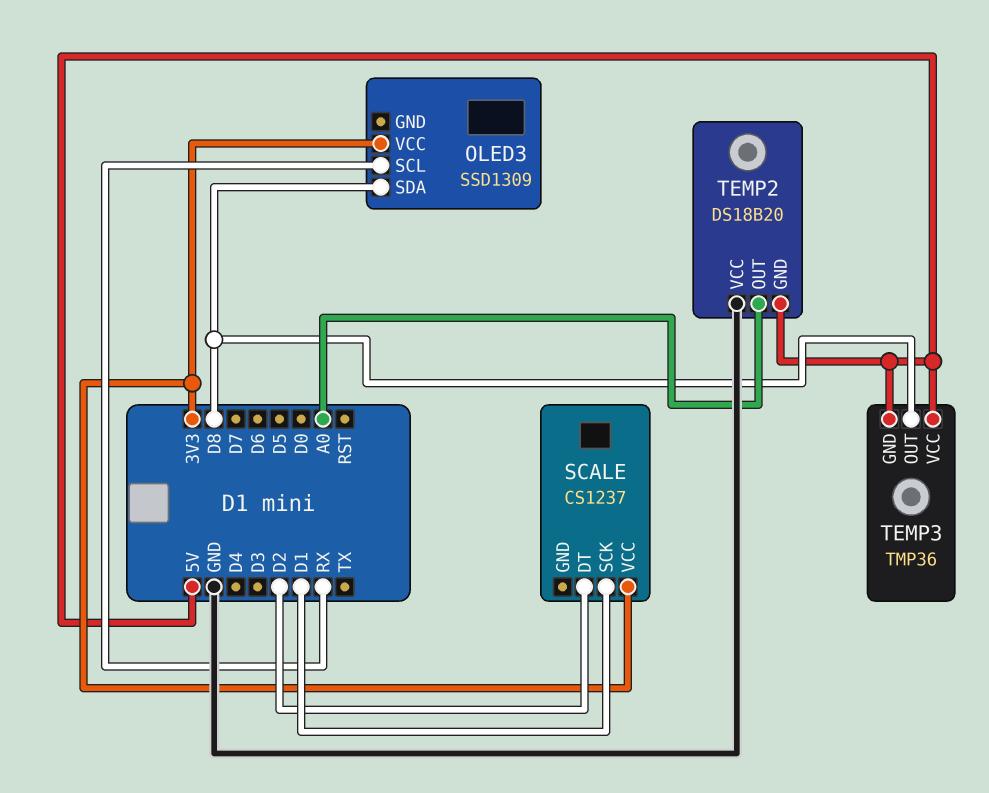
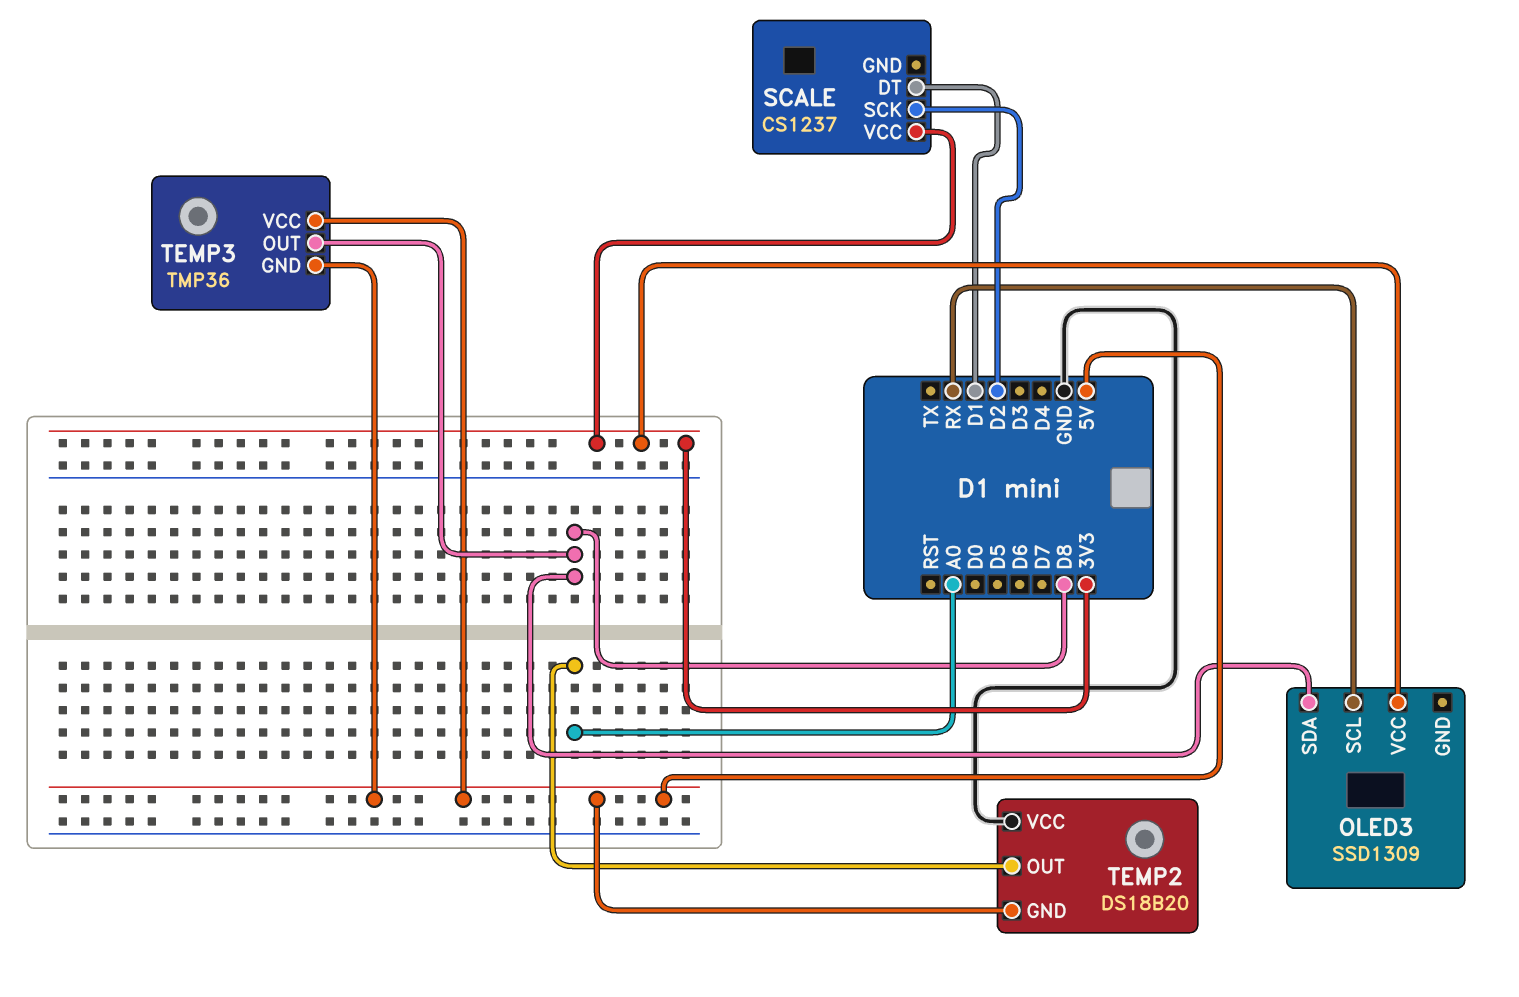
SCALE pin DT: D2 -> D1
SCALE pin SCK: D1 -> D2

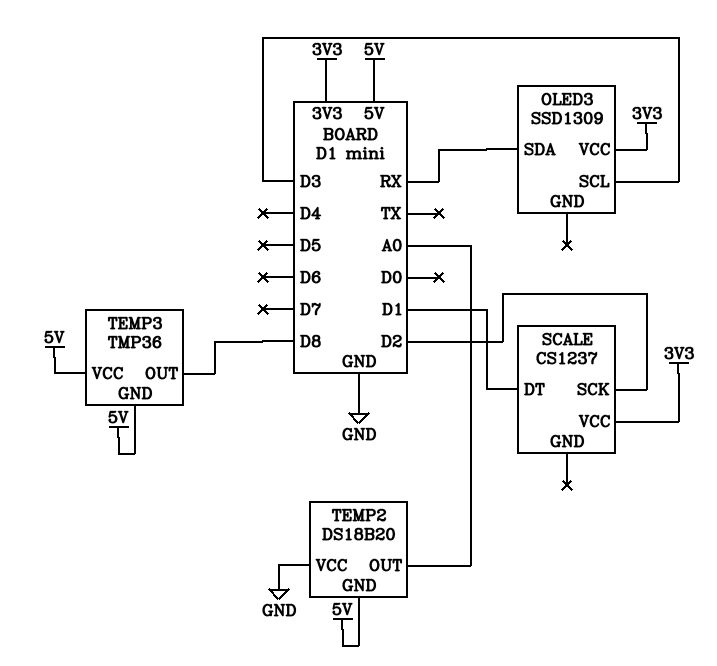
OLED3 pin SCL: RX -> D3
OLED3 pin SDA: D8 -> RX

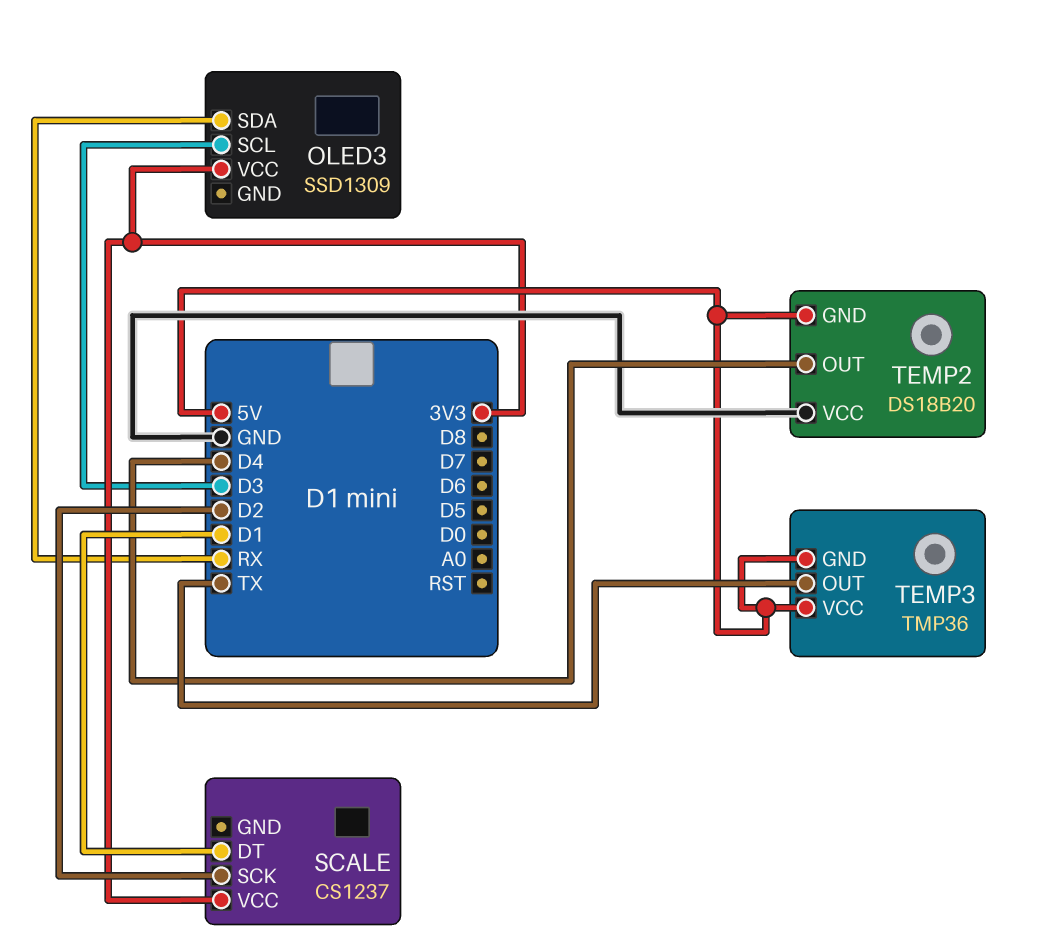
TEMP2 pin OUT: A0 -> D4
TEMP3 pin OUT: D8 -> TX

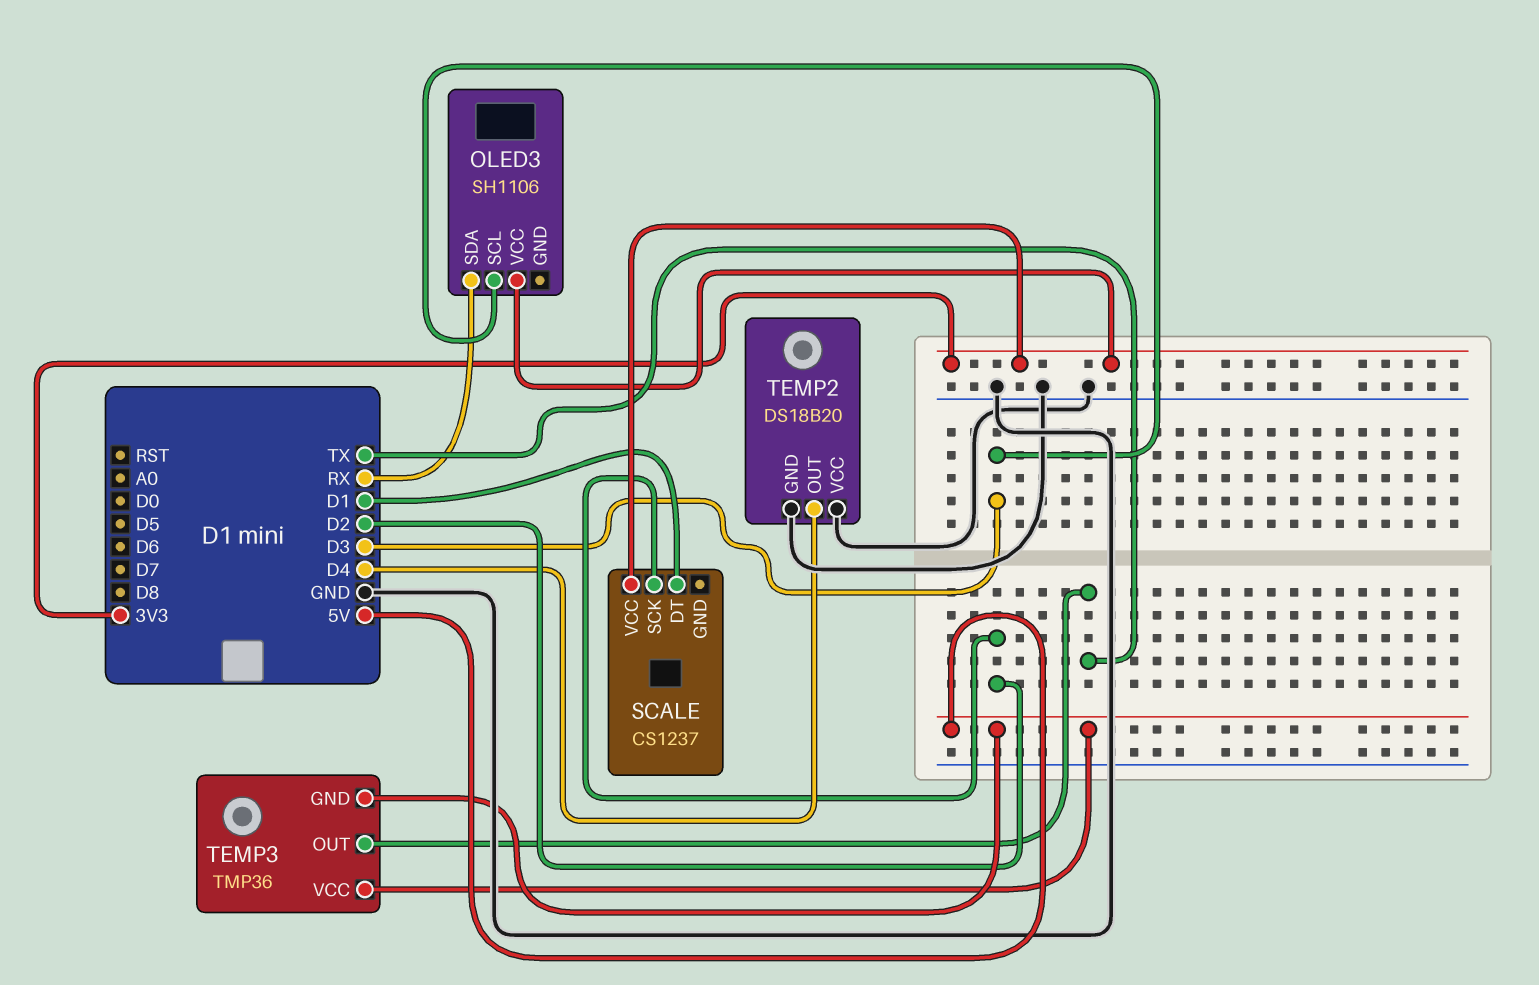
OLED3: SSD1309 -> SH1106
TEMP2 pin GND: 5V -> GND

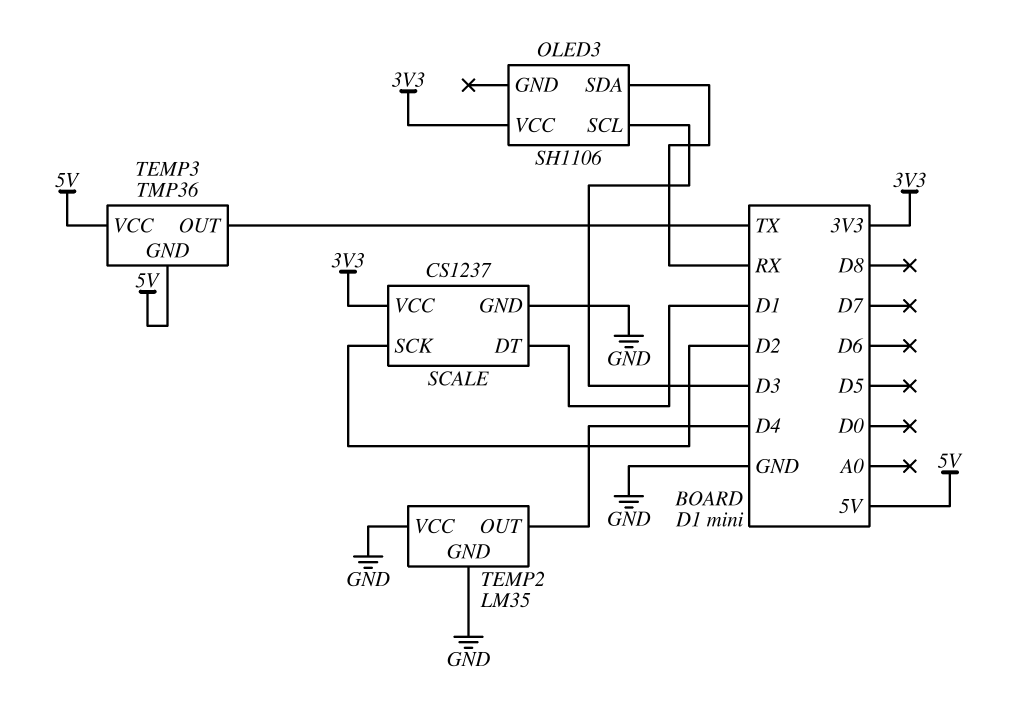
SCALE pin GND: none -> GND
TEMP2: DS18B20 -> LM35

